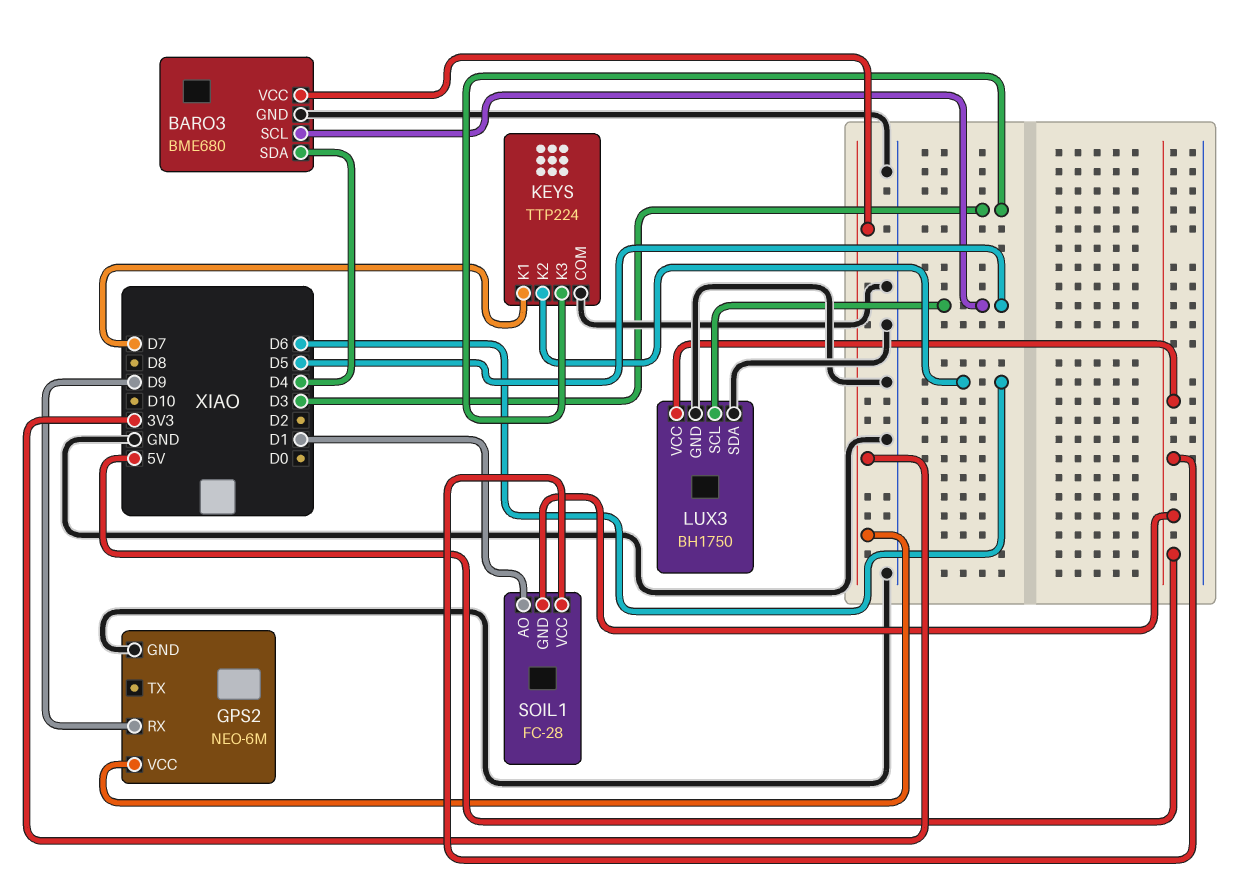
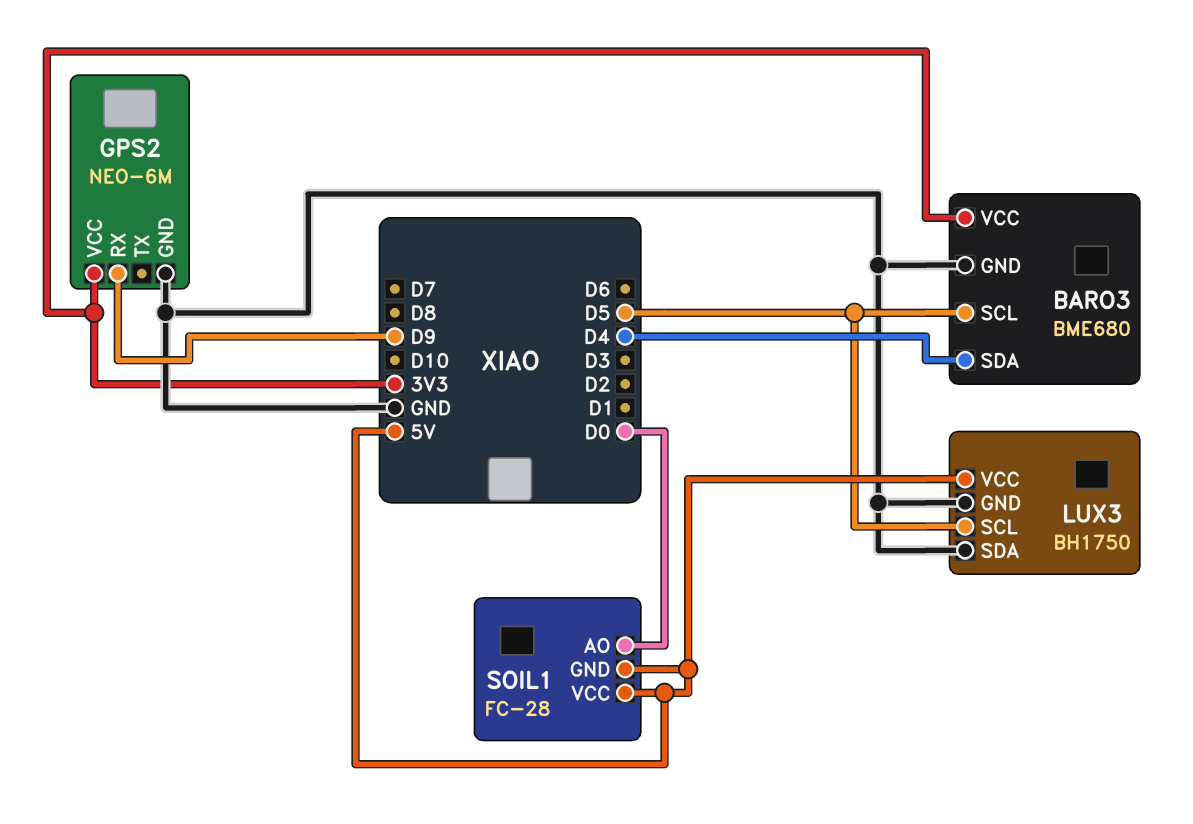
KEYS: TTP224 -> none
KEYS pin COM: GND -> none
KEYS pin K1: D7 -> none
KEYS pin K2: D6 -> none
KEYS pin K3: D3 -> none
SOIL1 pin AO: D1 -> D0

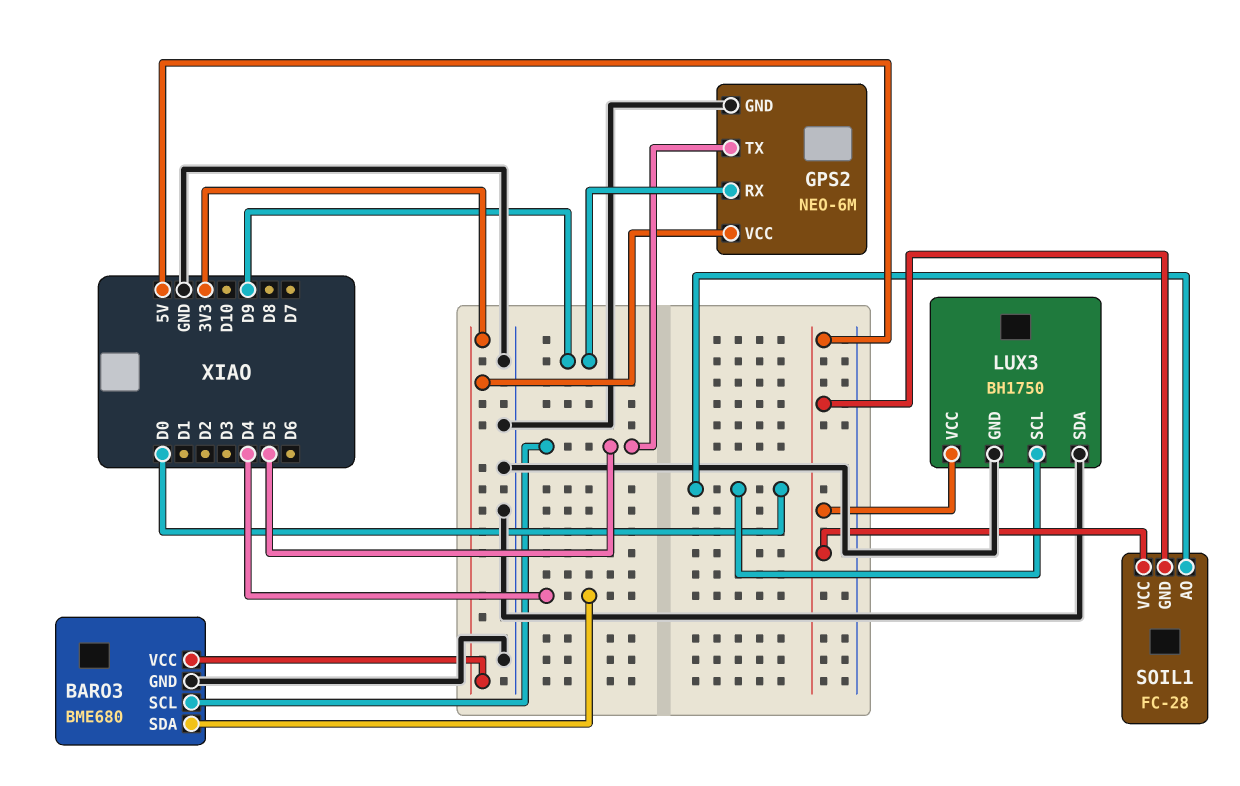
GPS2 pin TX: none -> D5
LUX3 pin SCL: D5 -> D0

